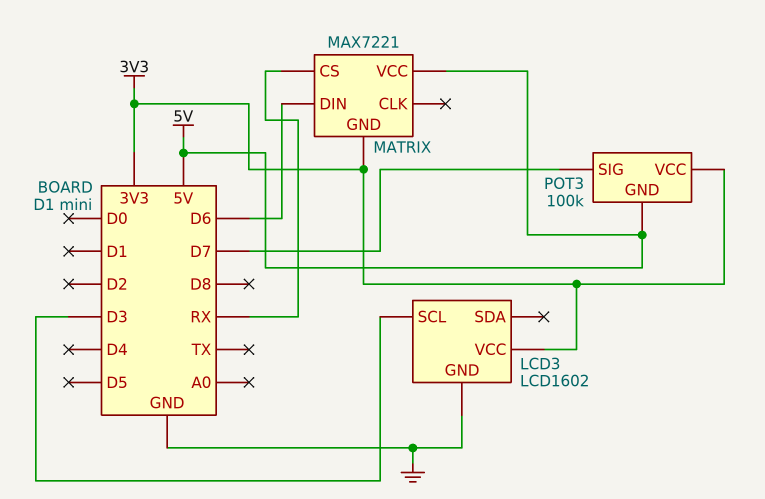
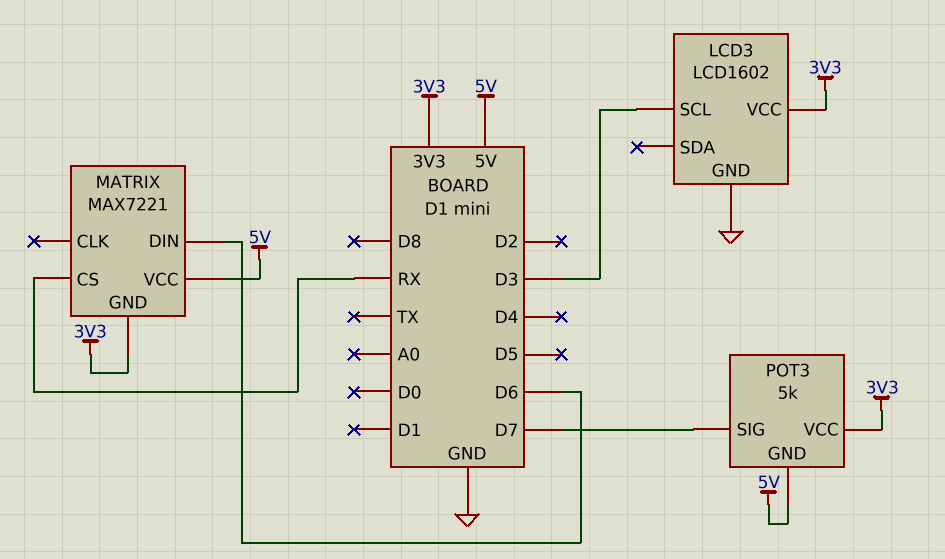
POT3: 100k -> 5k

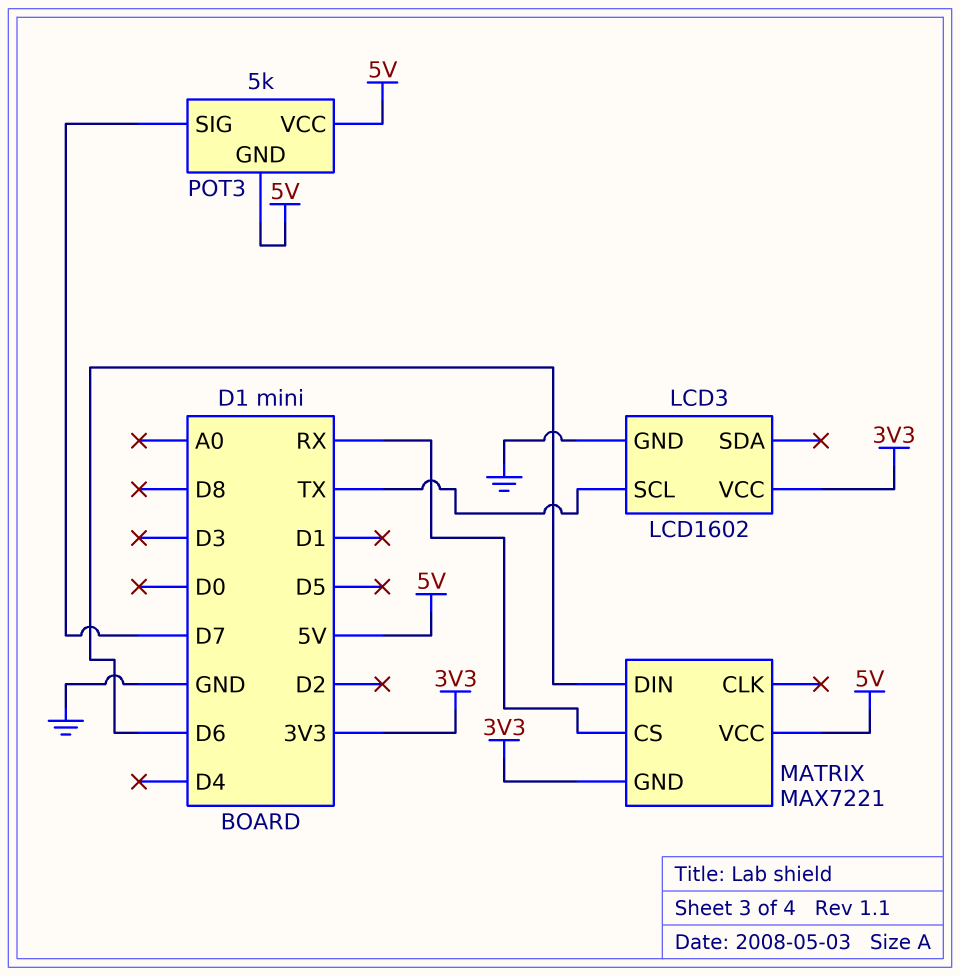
LCD3 pin SCL: D3 -> TX
POT3 pin VCC: 3V3 -> 5V

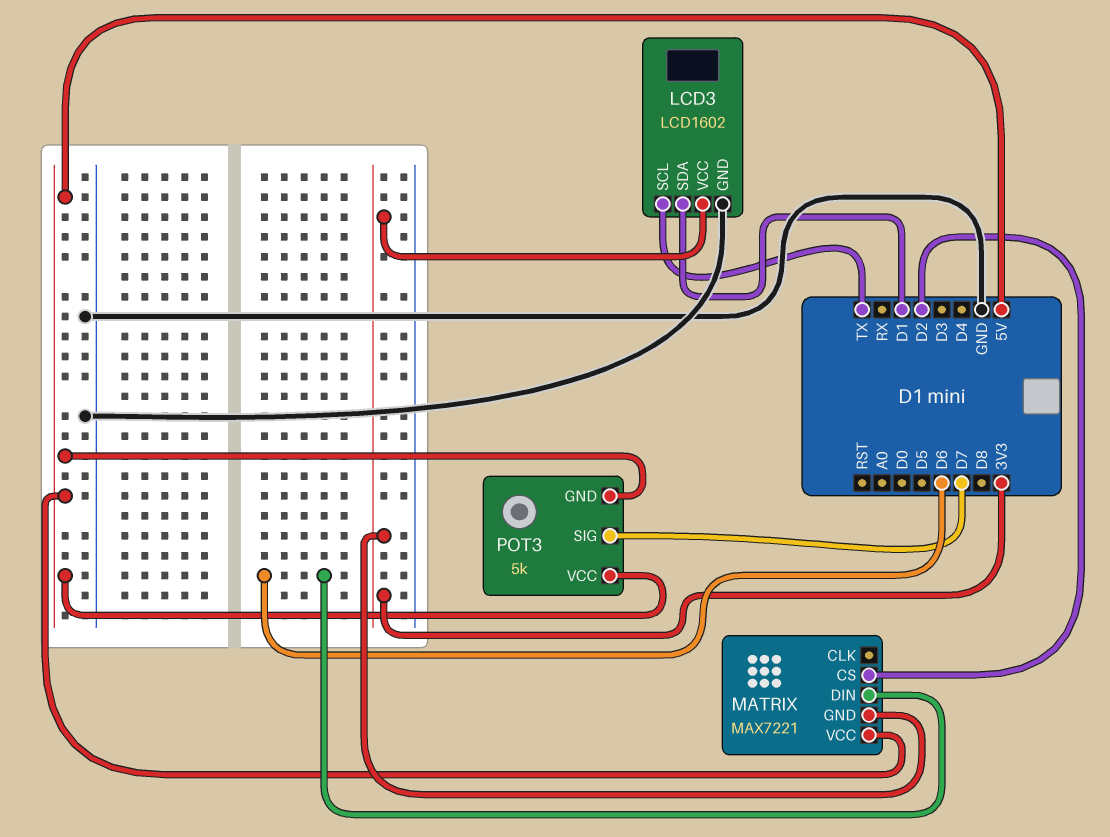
LCD3 pin SDA: none -> D1
MATRIX pin CS: RX -> D2

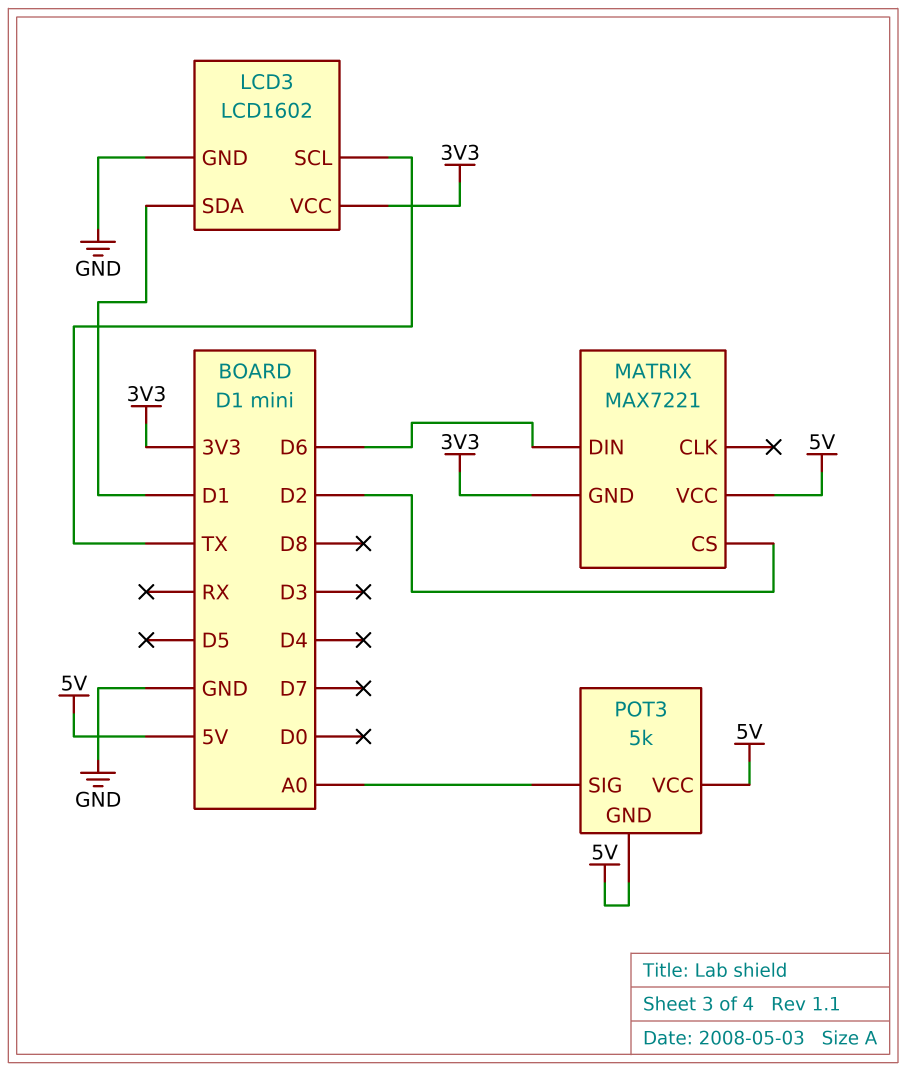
POT3 pin SIG: D7 -> A0

